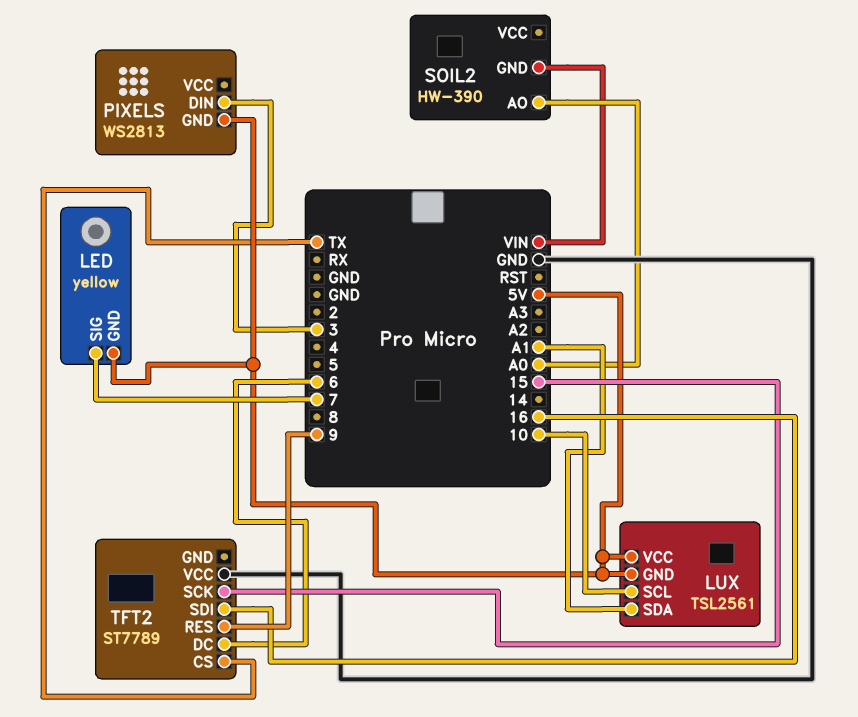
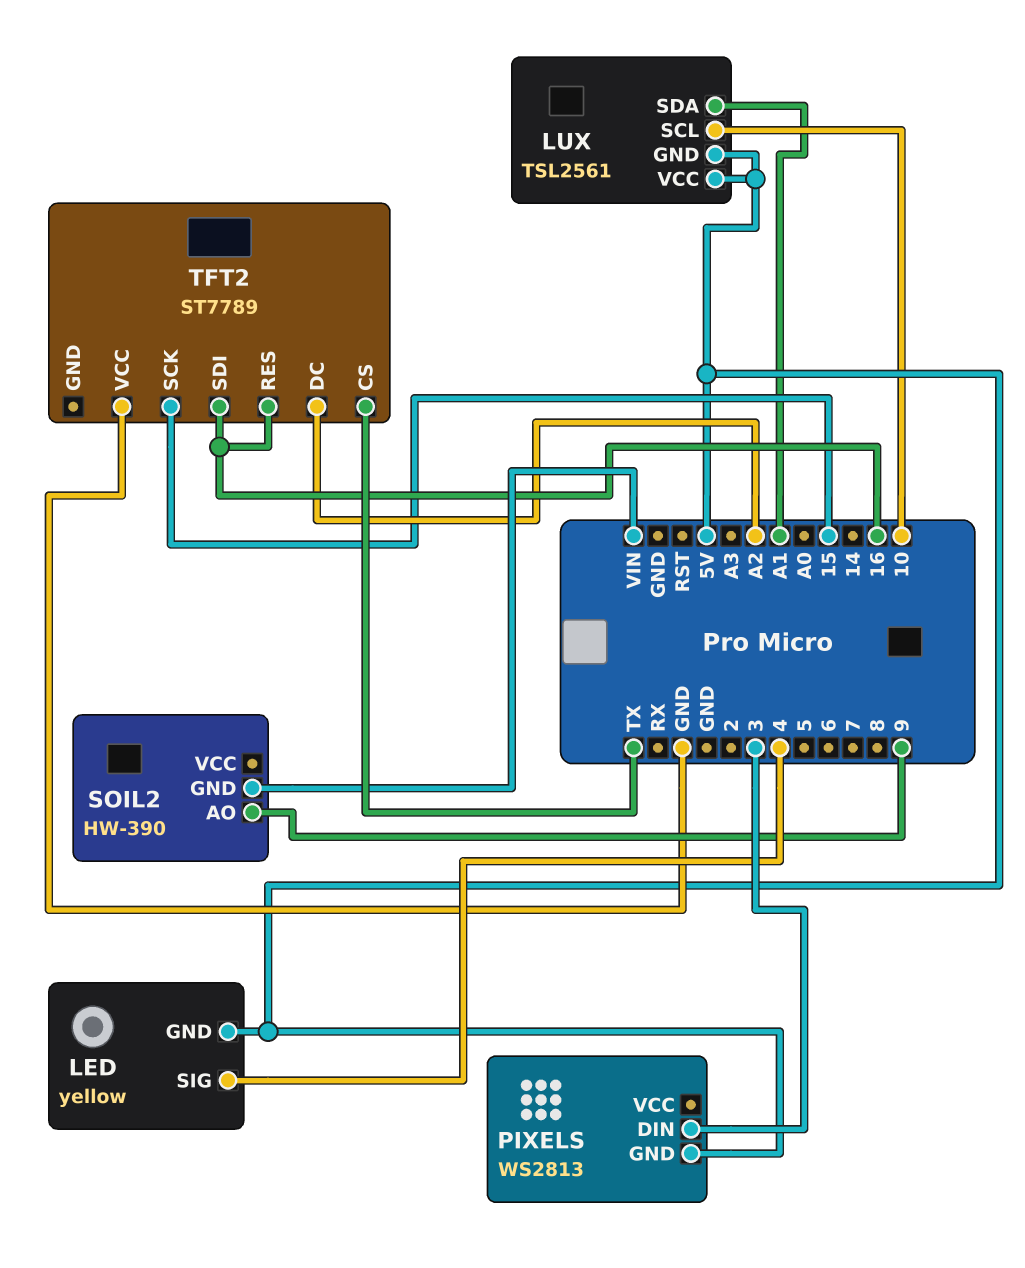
LED pin SIG: 7 -> 4
SOIL2 pin AO: A0 -> 9
TFT2 pin DC: 6 -> A2
TFT2 pin RES: 9 -> 16

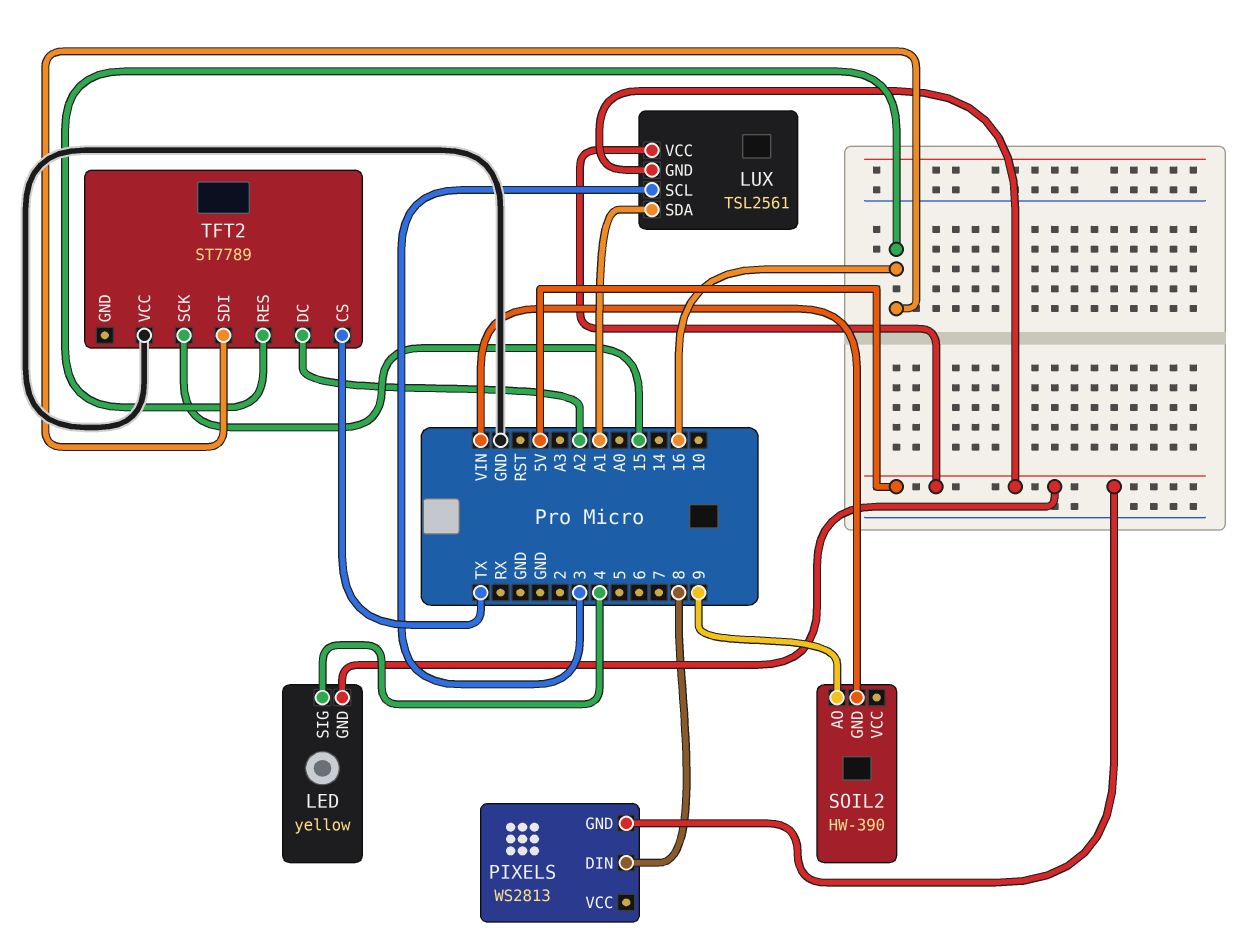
LUX pin SCL: 10 -> 3
PIXELS pin DIN: 3 -> 8

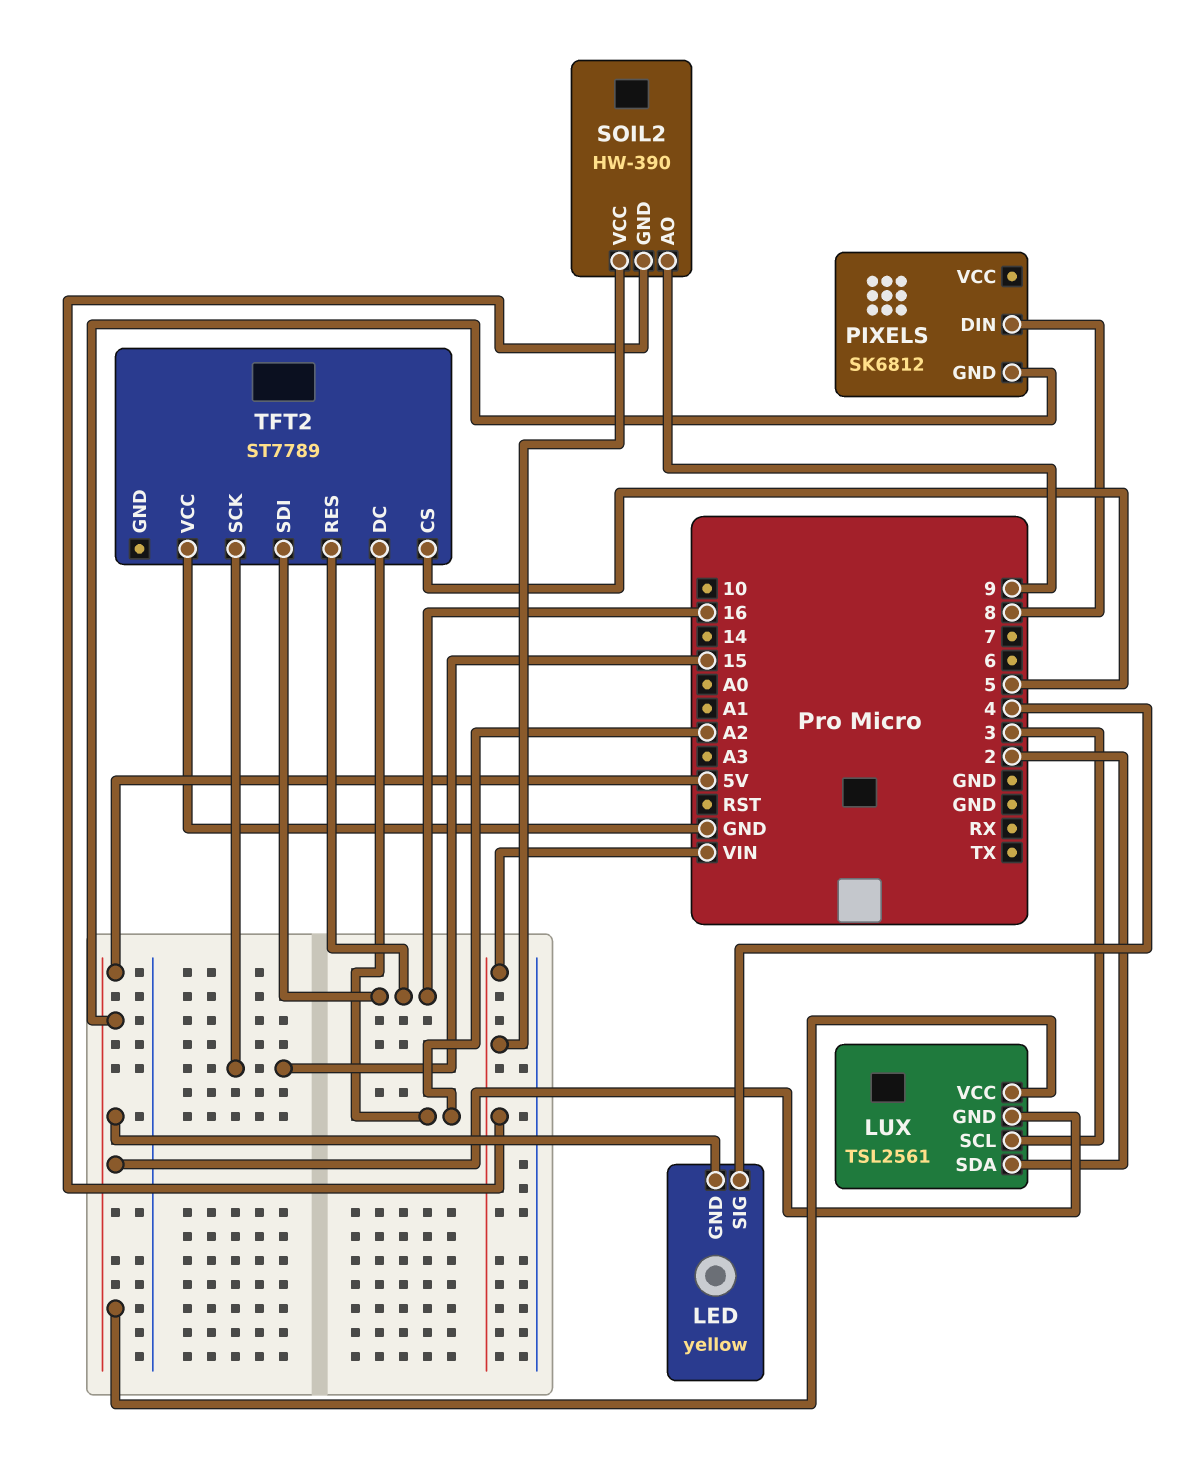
LUX pin SDA: A1 -> 2
PIXELS: WS2813 -> SK6812
SOIL2 pin VCC: none -> VIN
TFT2 pin CS: TX -> 5

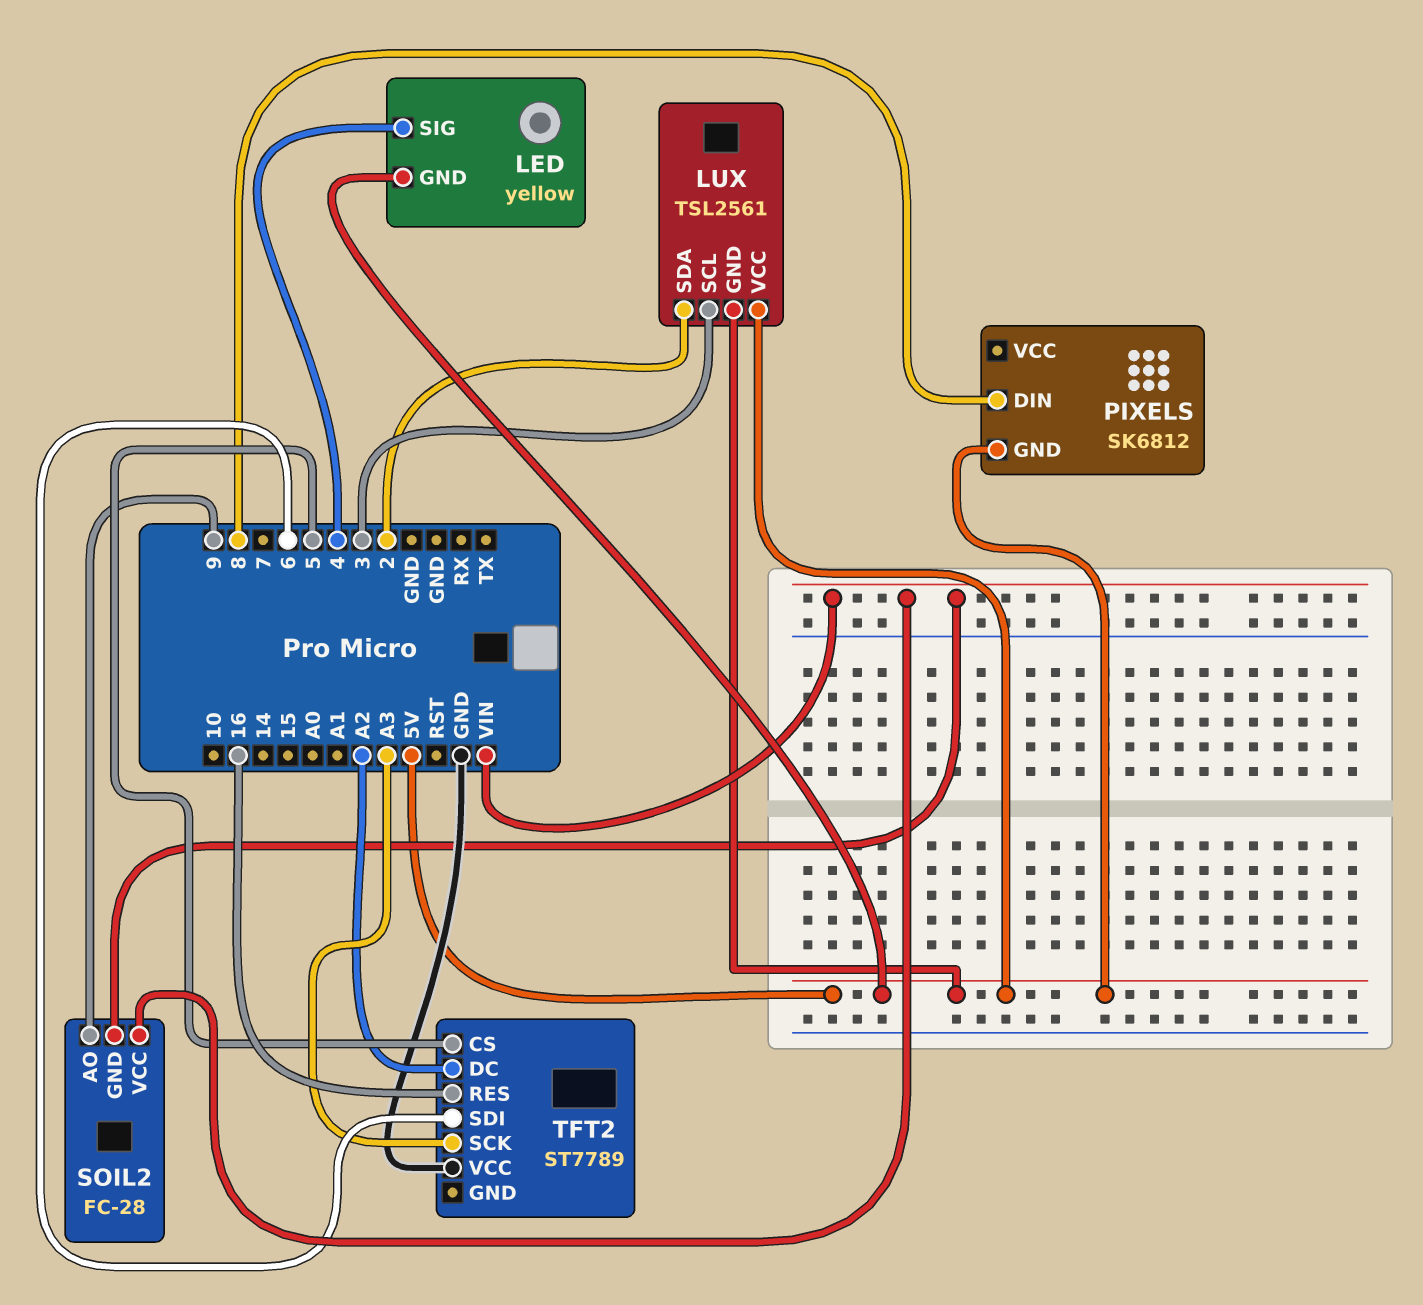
SOIL2: HW-390 -> FC-28
TFT2 pin SCK: 15 -> A3
TFT2 pin SDI: 16 -> 6

